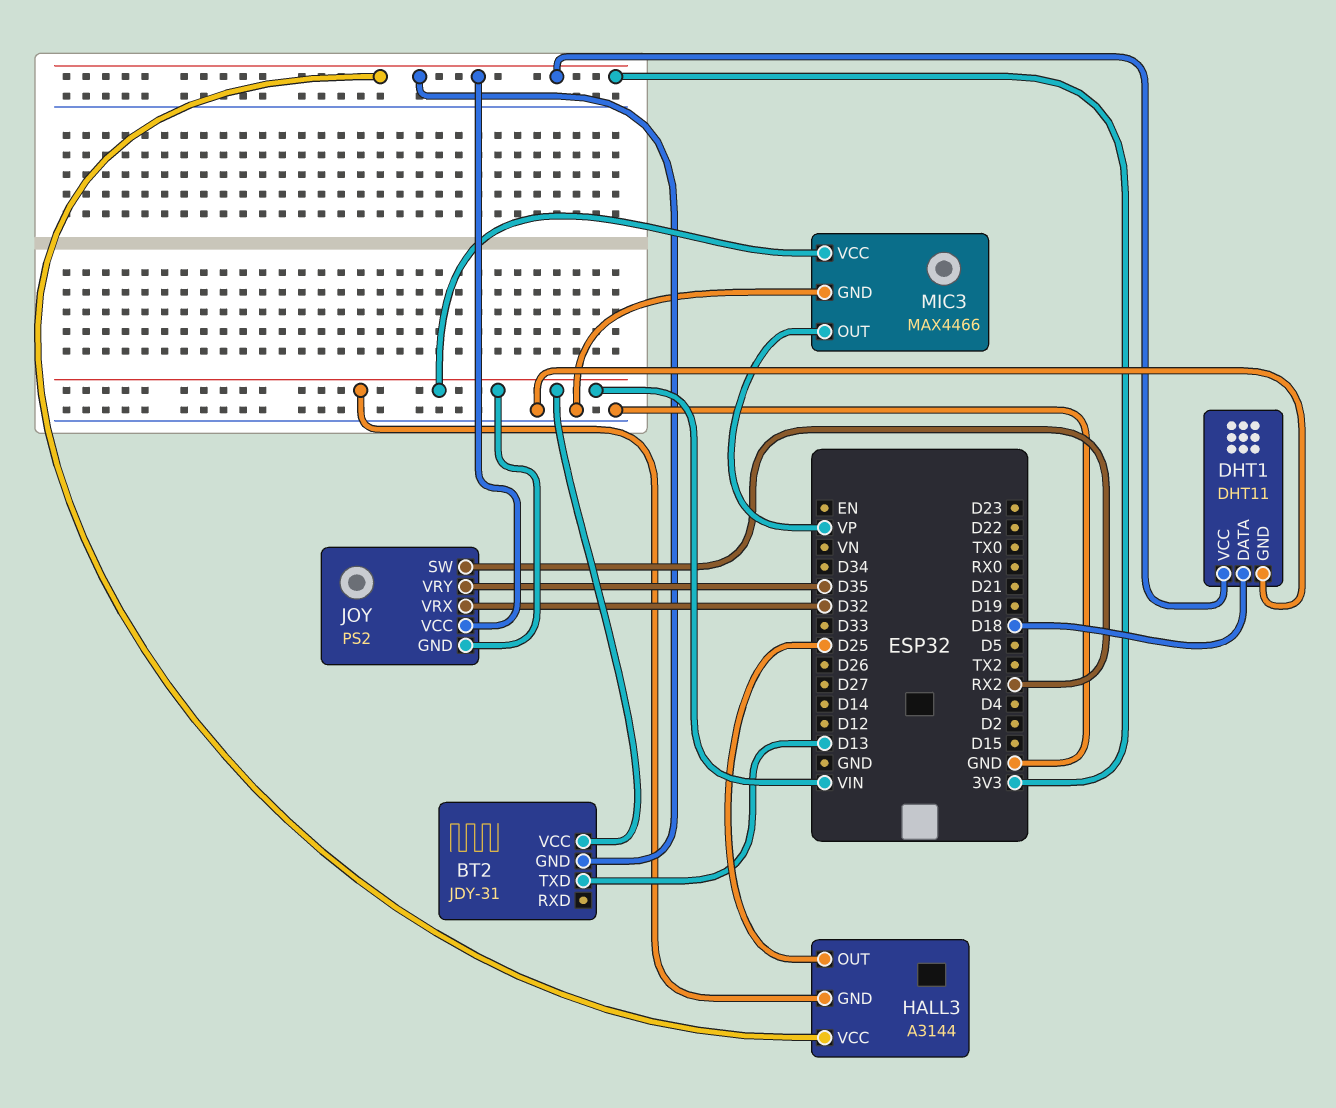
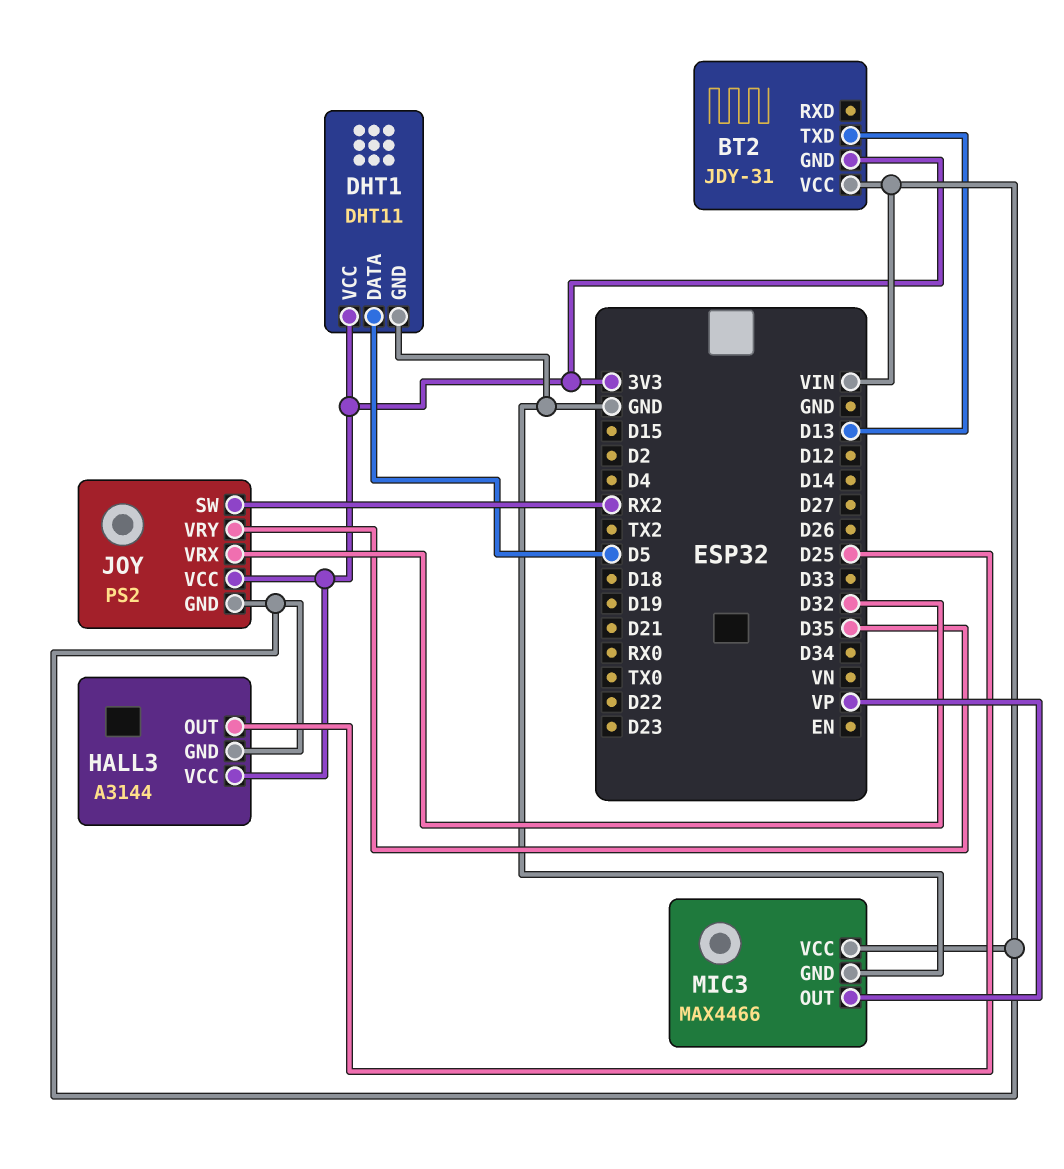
DHT1 pin DATA: D18 -> D5

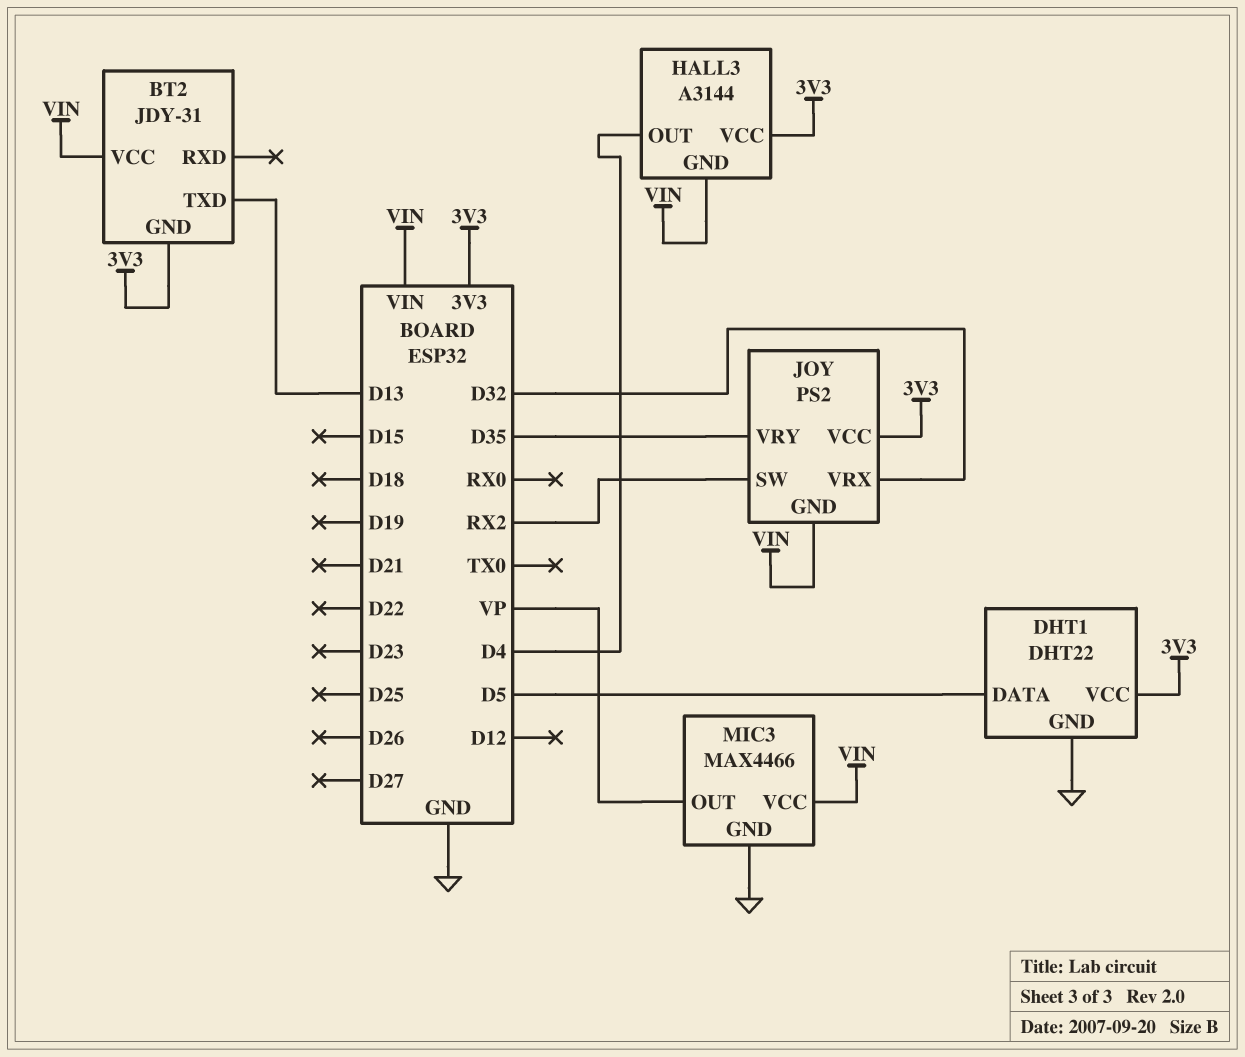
DHT1: DHT11 -> DHT22
HALL3 pin OUT: D25 -> D4

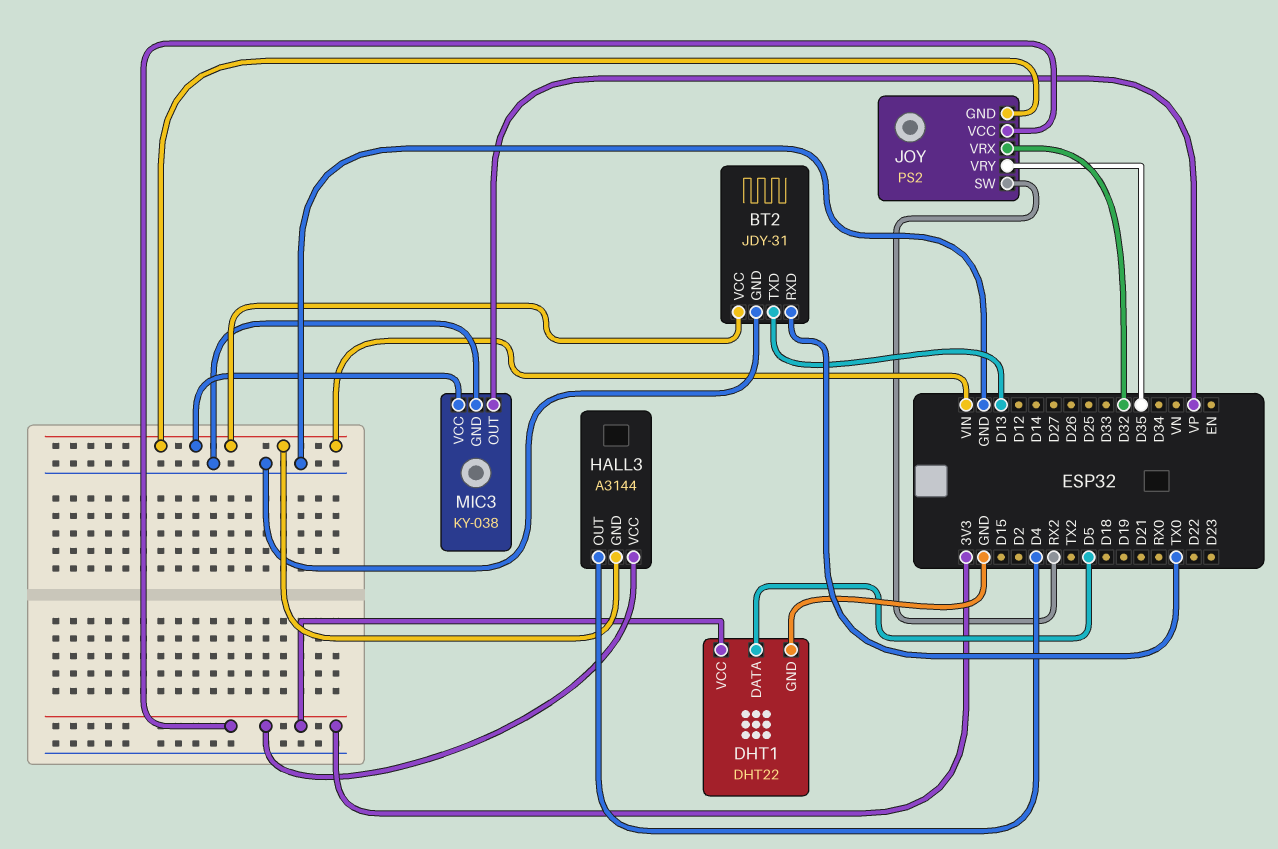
BT2 pin GND: 3V3 -> GND
BT2 pin RXD: none -> TX0
MIC3: MAX4466 -> KY-038

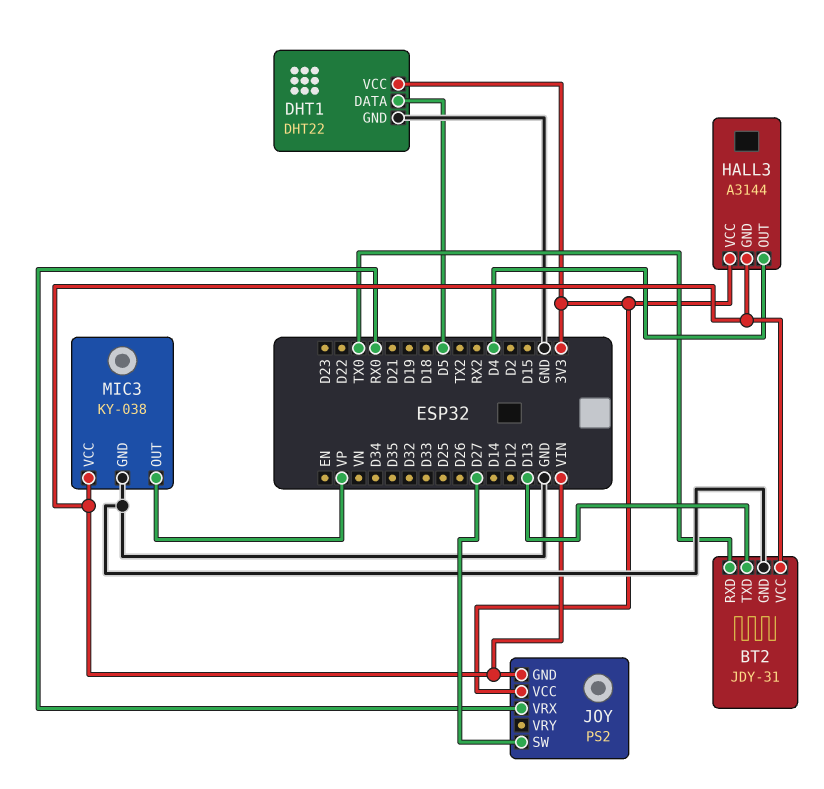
JOY pin SW: RX2 -> D27
JOY pin VRX: D32 -> RX0
JOY pin VRY: D35 -> none

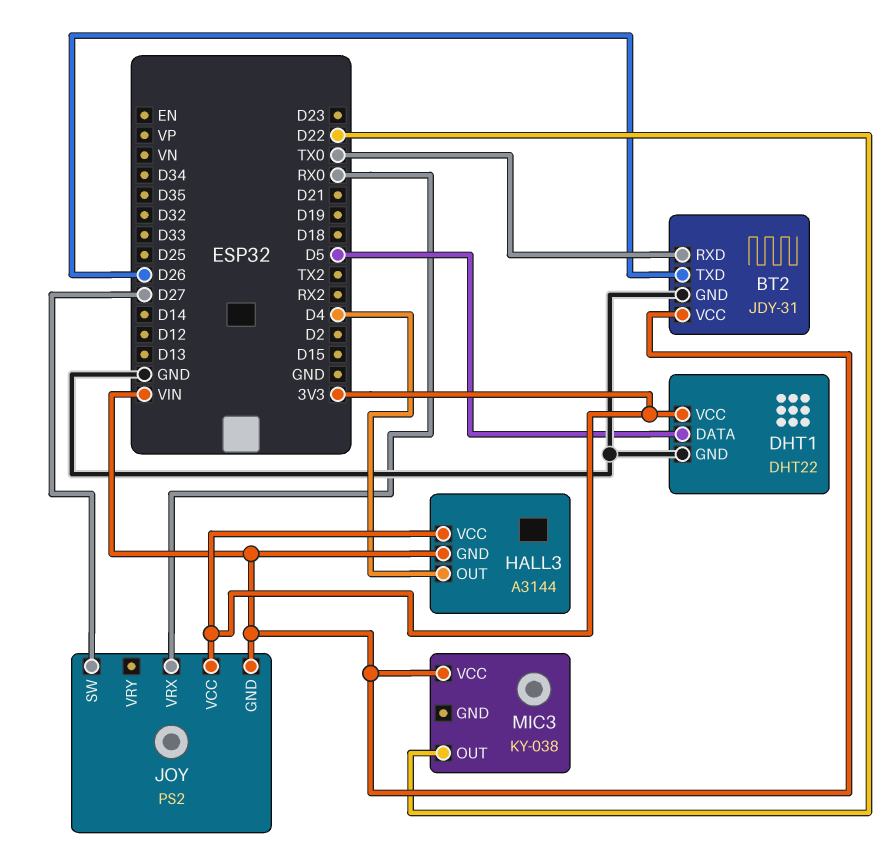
BT2 pin TXD: D13 -> D26
MIC3 pin GND: GND -> none
MIC3 pin OUT: VP -> D22

